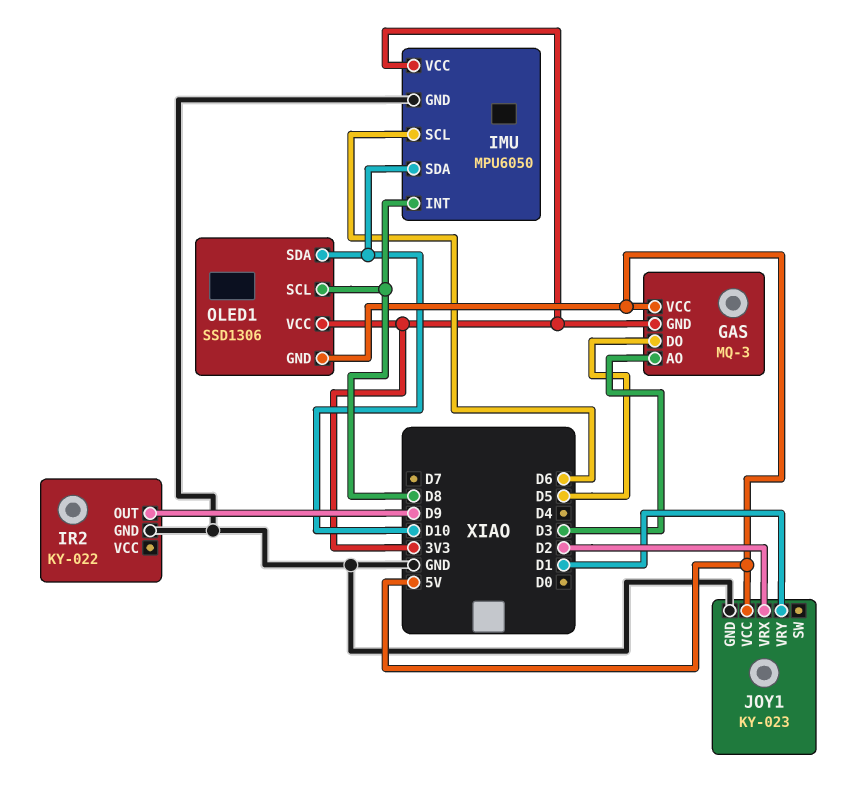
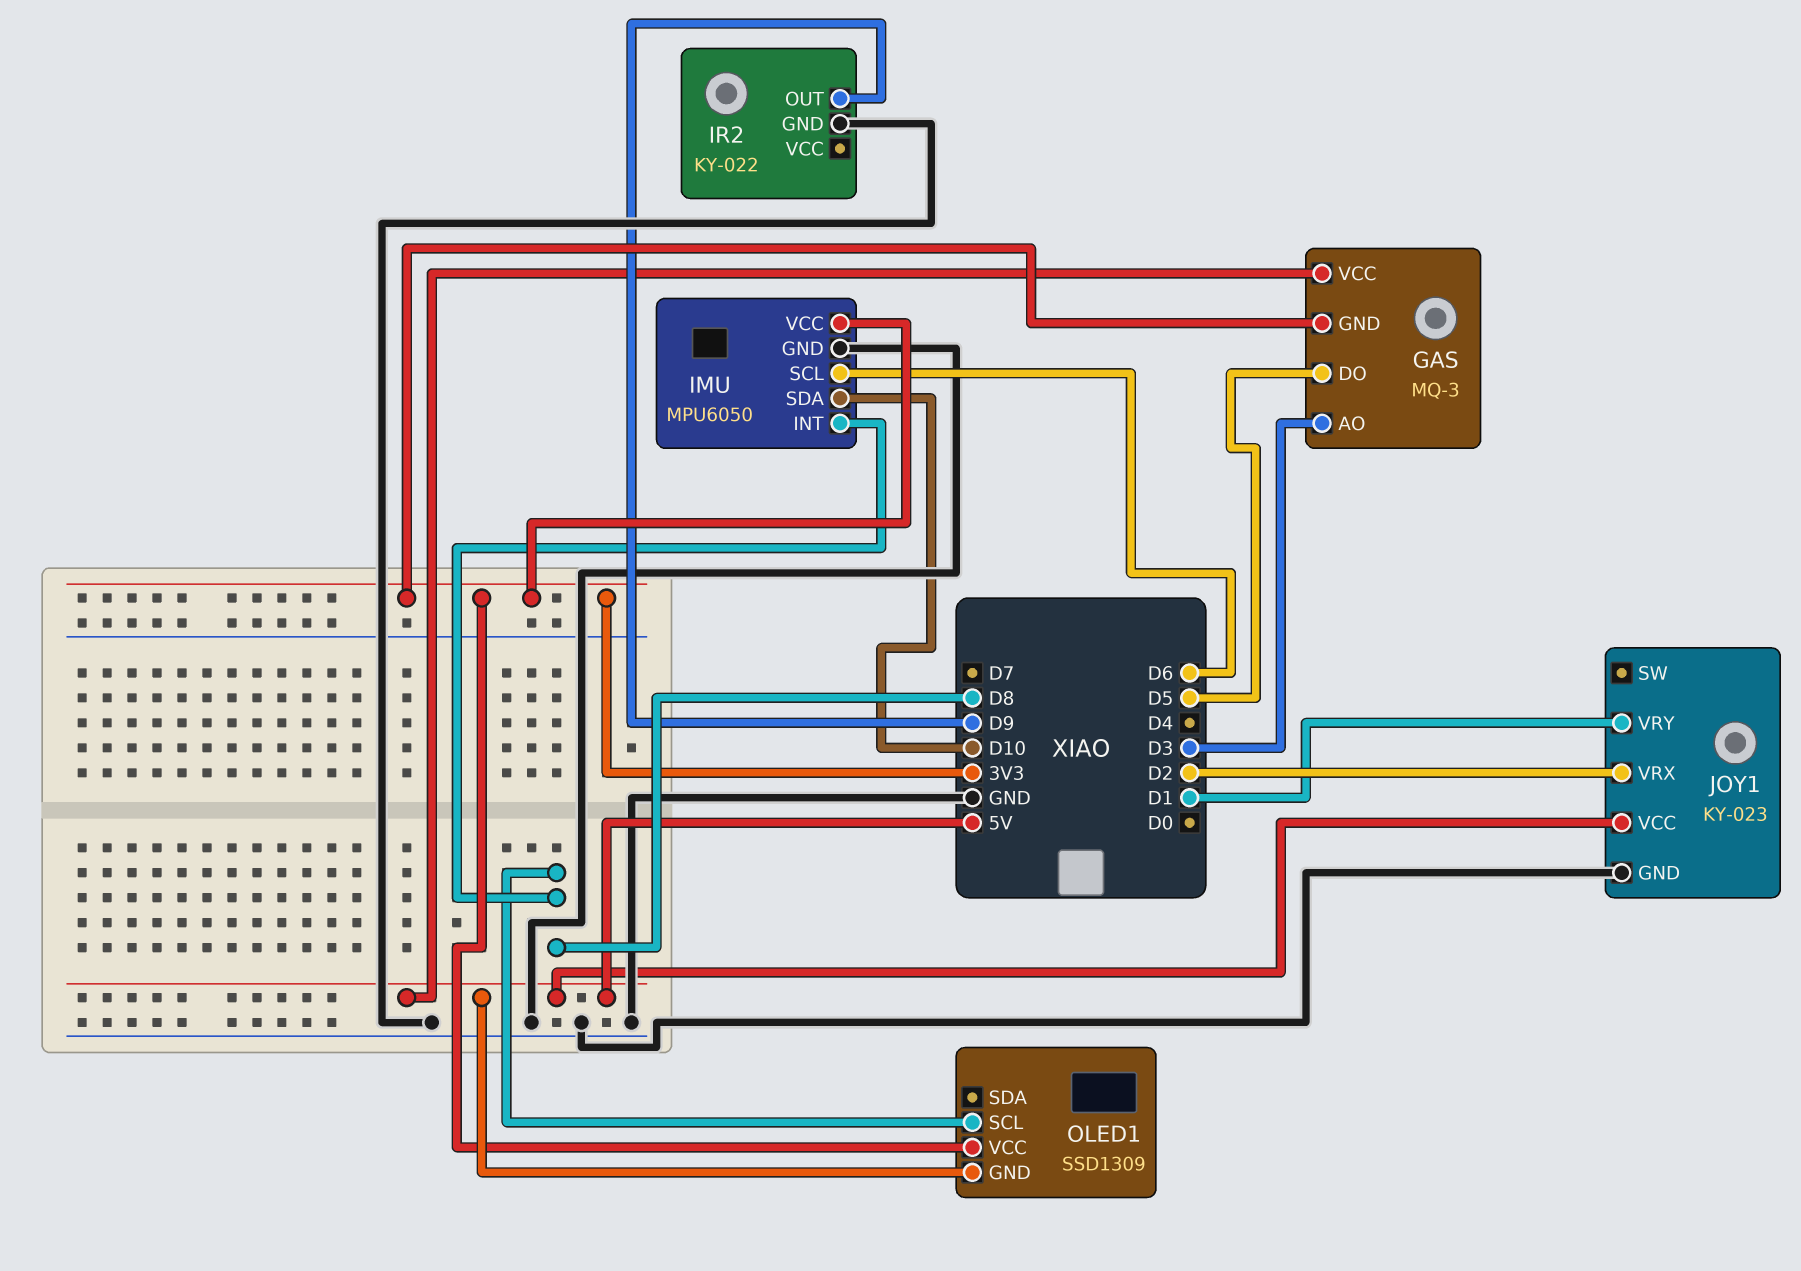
OLED1: SSD1306 -> SSD1309
OLED1 pin SDA: D10 -> none

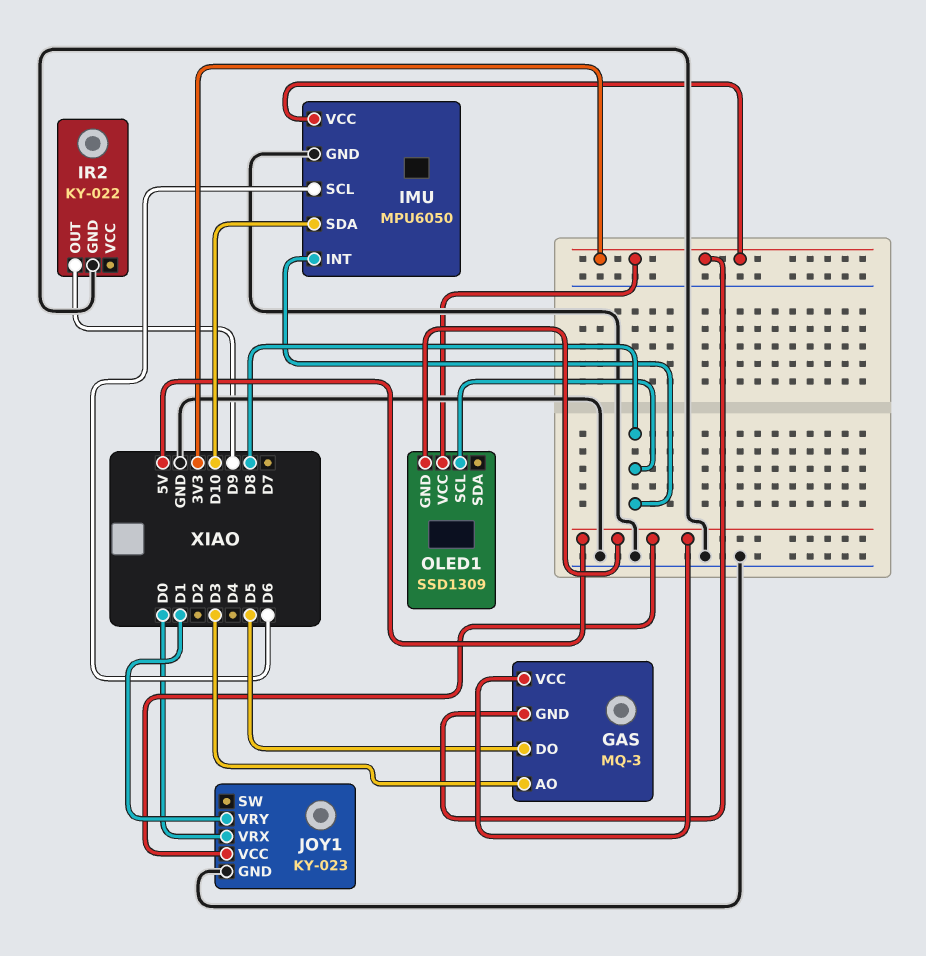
JOY1 pin VRX: D2 -> D0

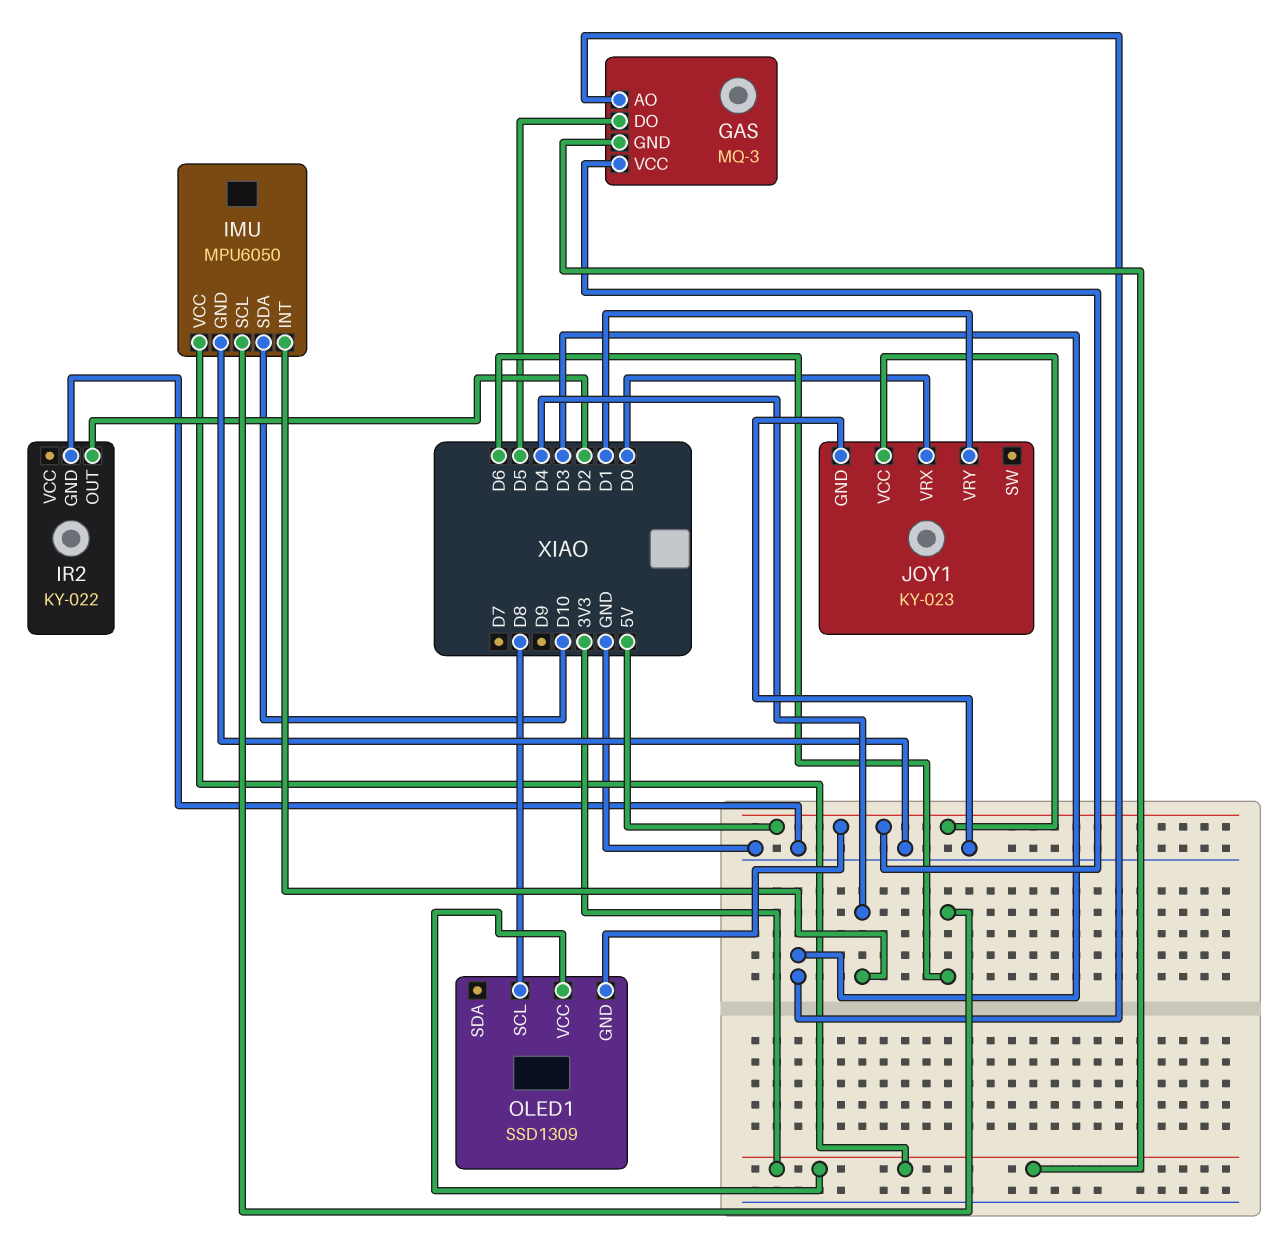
IMU pin INT: D8 -> D4
IR2 pin OUT: D9 -> D2

